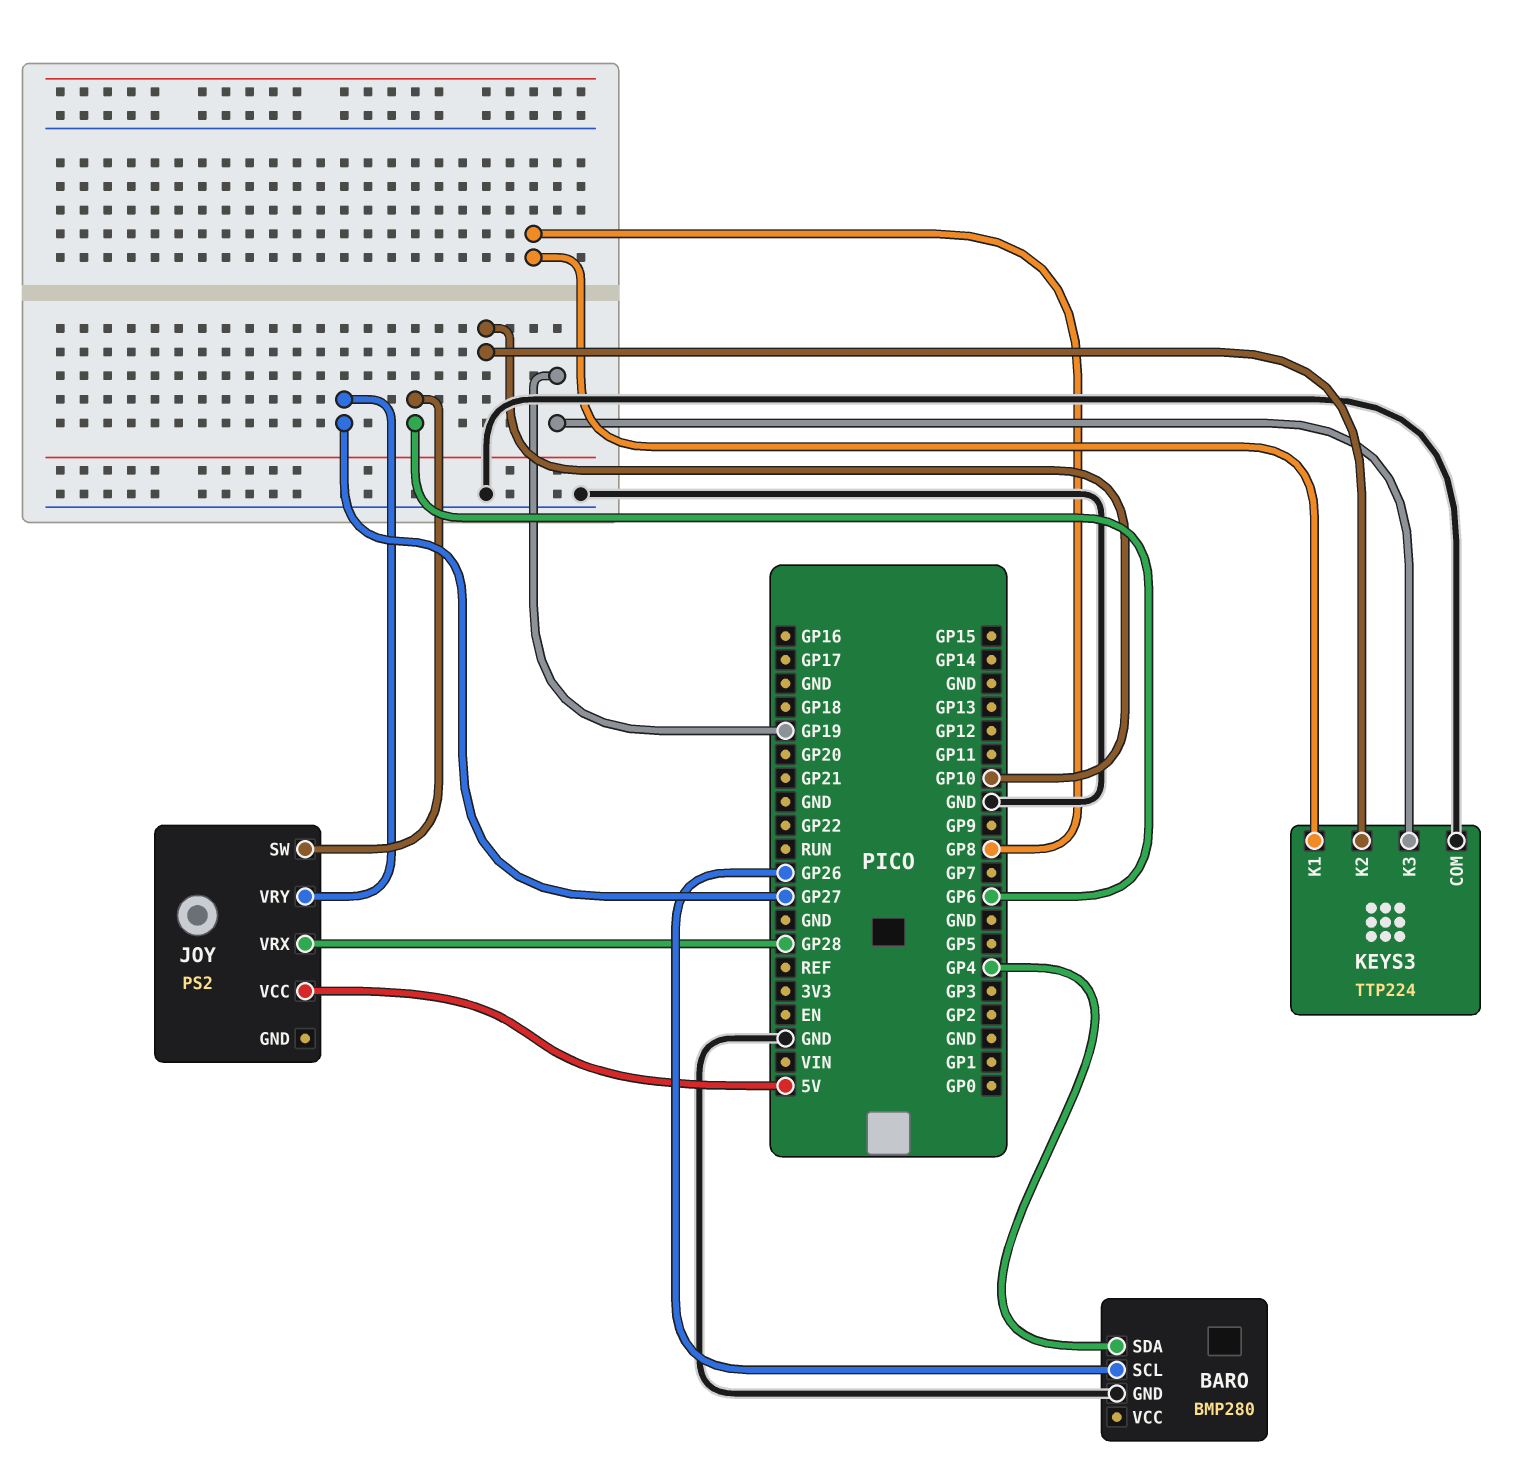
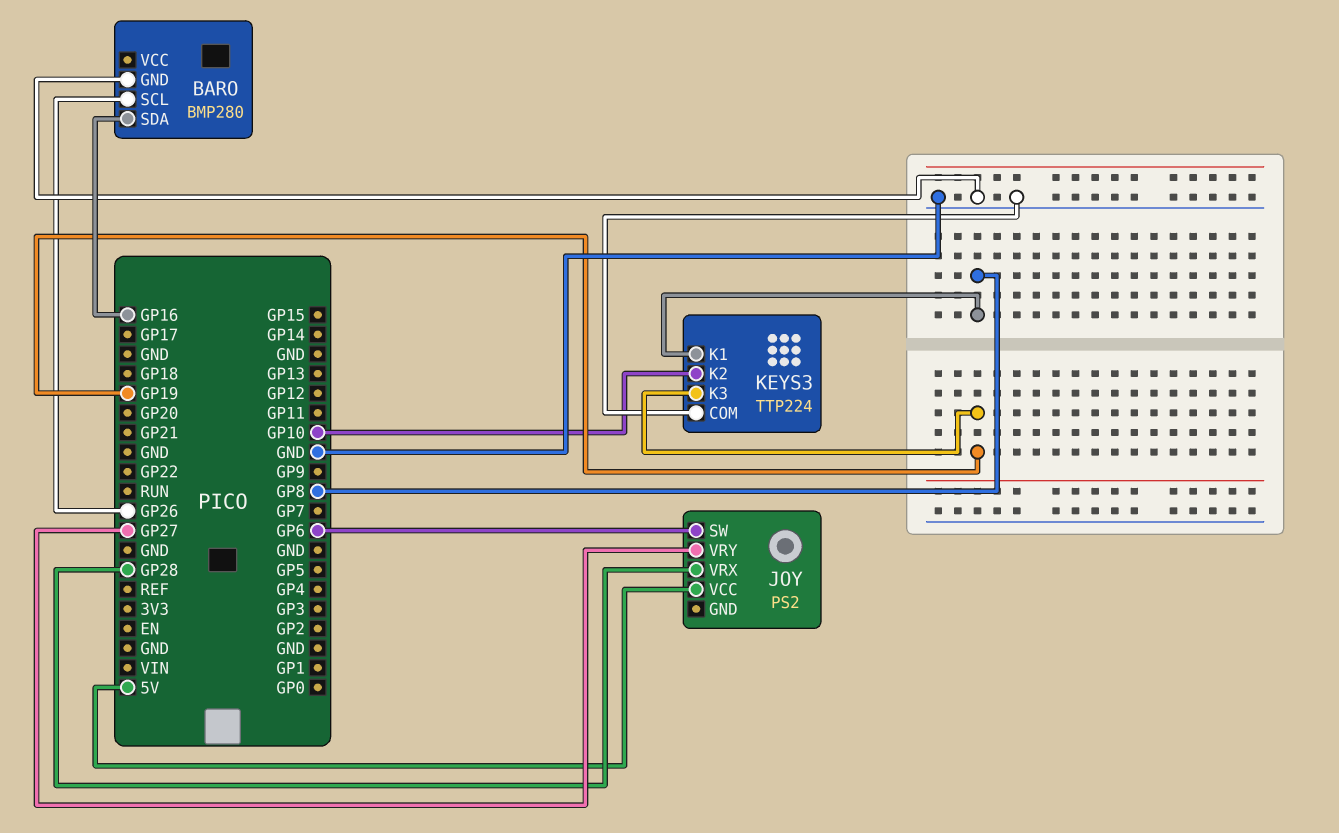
BARO pin SDA: GP4 -> GP16

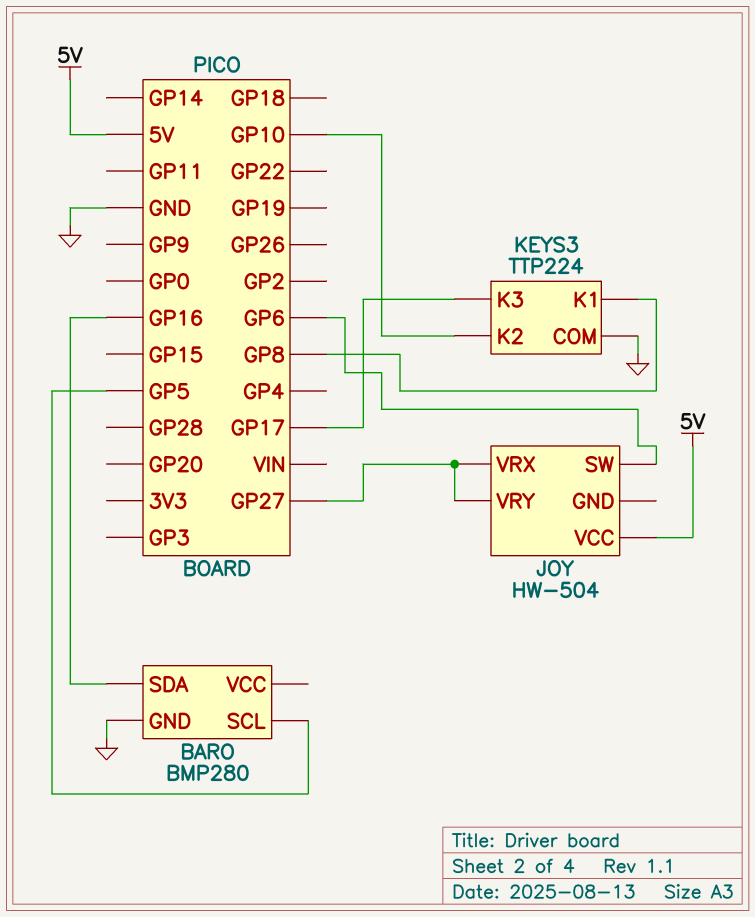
BARO pin SCL: GP26 -> GP5
JOY: PS2 -> HW-504
JOY pin VRX: GP28 -> GP27
KEYS3 pin K3: GP19 -> GP17

